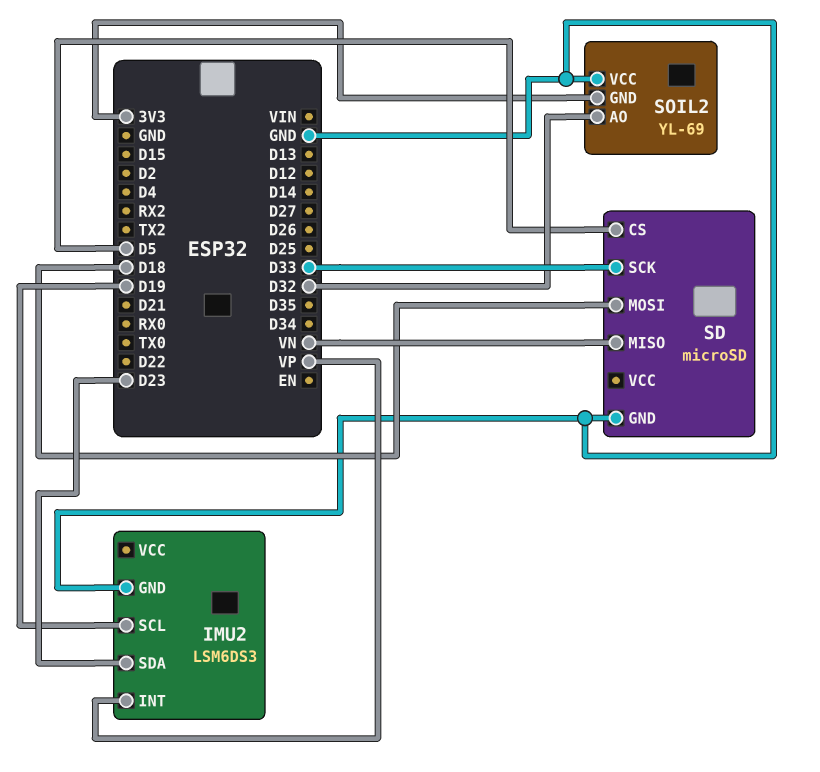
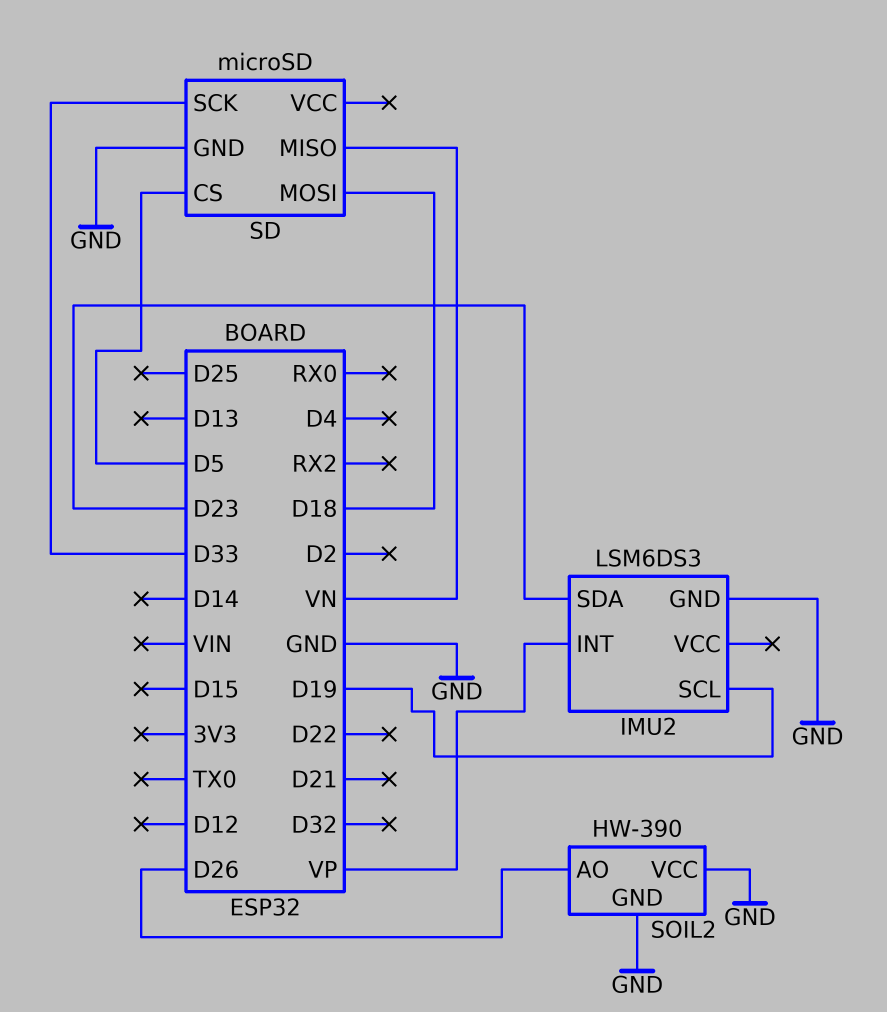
SOIL2: YL-69 -> HW-390
SOIL2 pin AO: D32 -> D26
SOIL2 pin GND: 3V3 -> GND

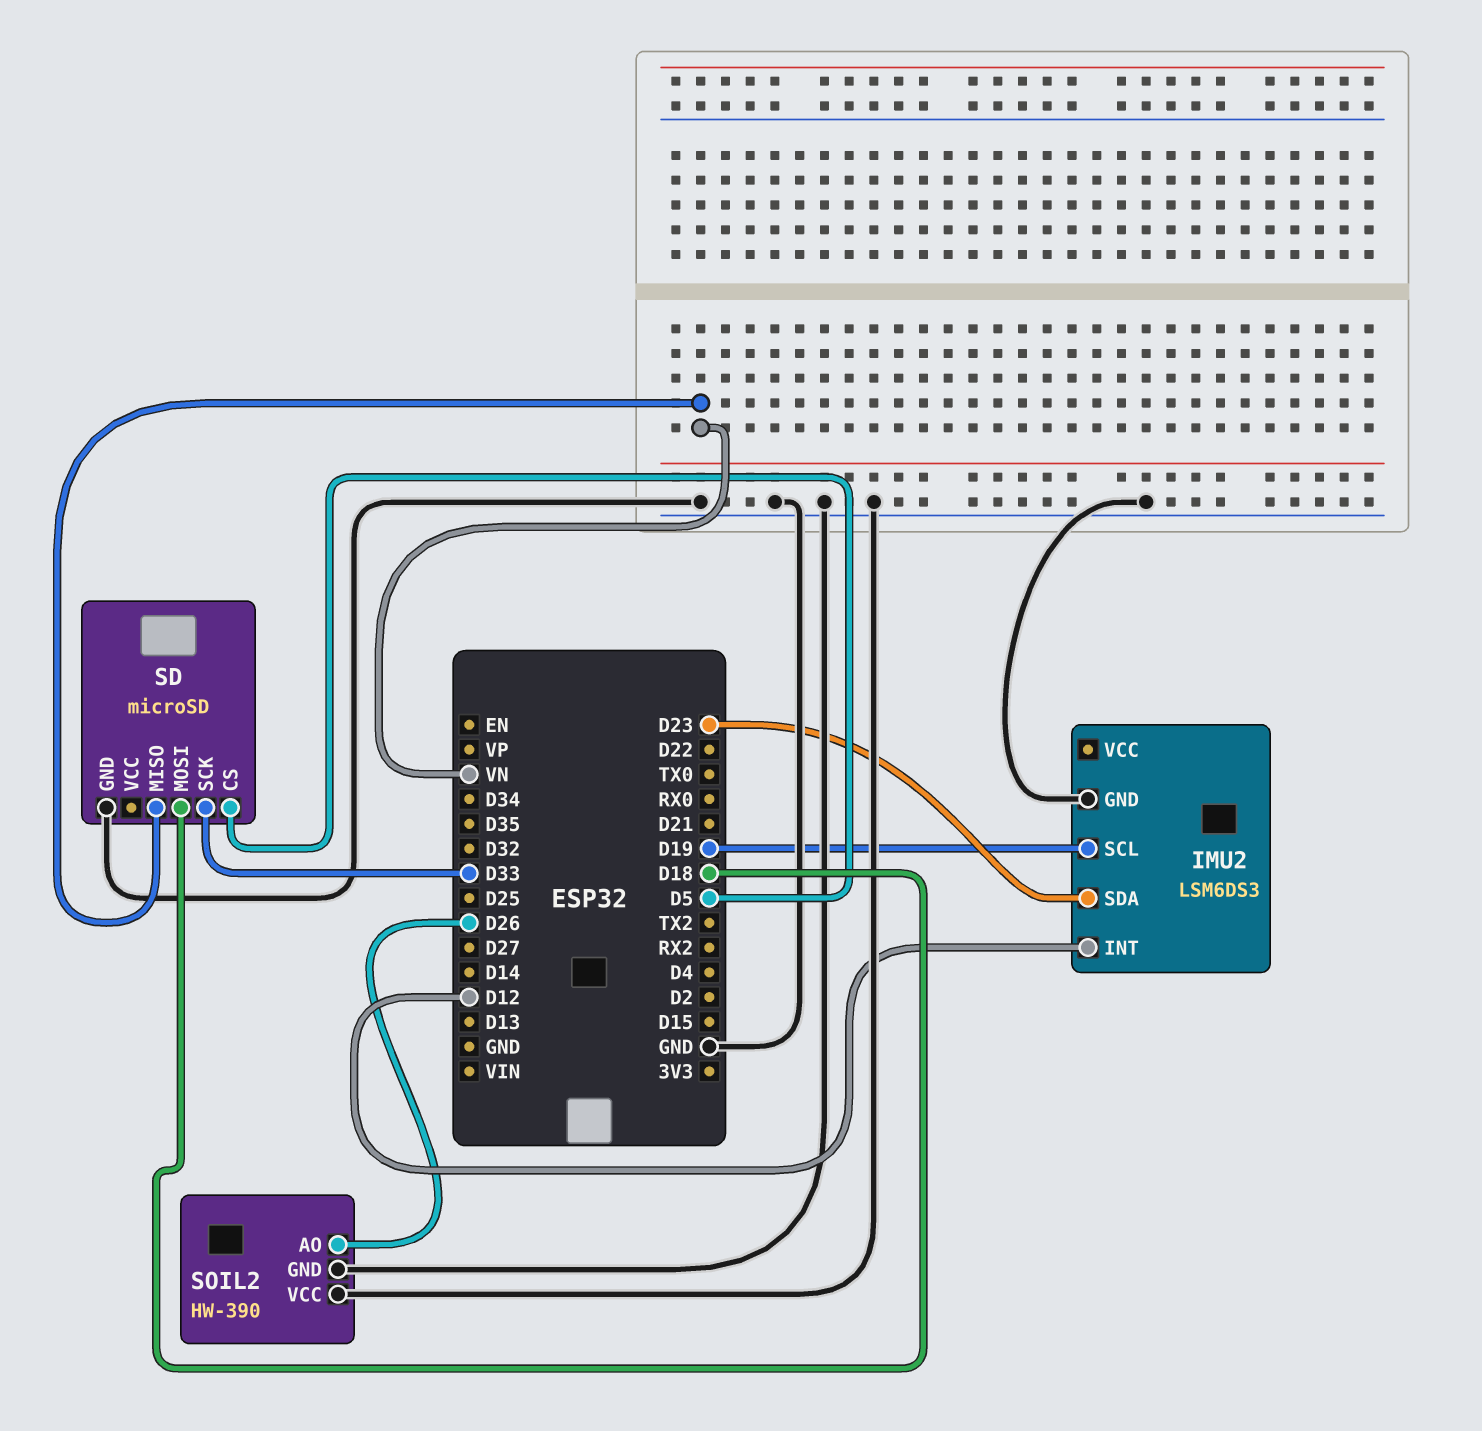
IMU2 pin INT: VP -> D12

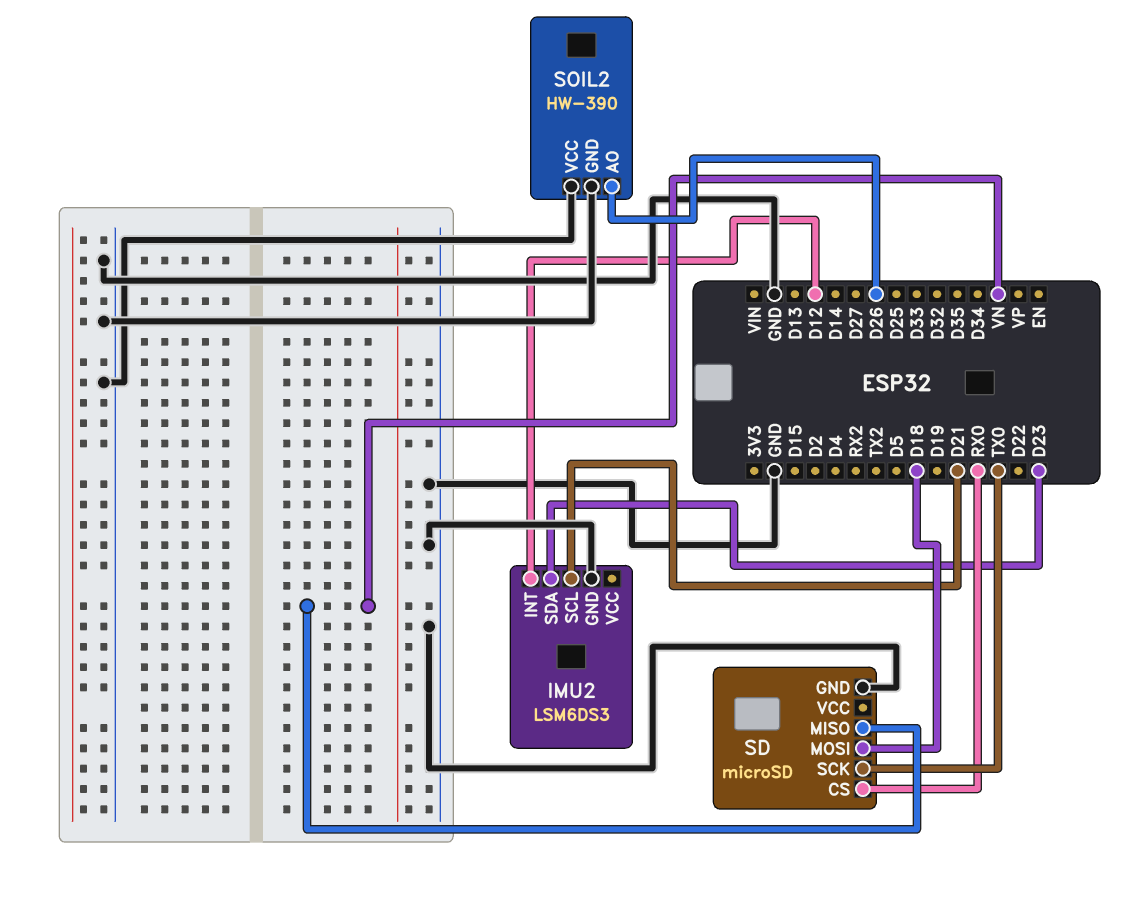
IMU2 pin SCL: D19 -> D21
SD pin CS: D5 -> RX0
SD pin SCK: D33 -> TX0

